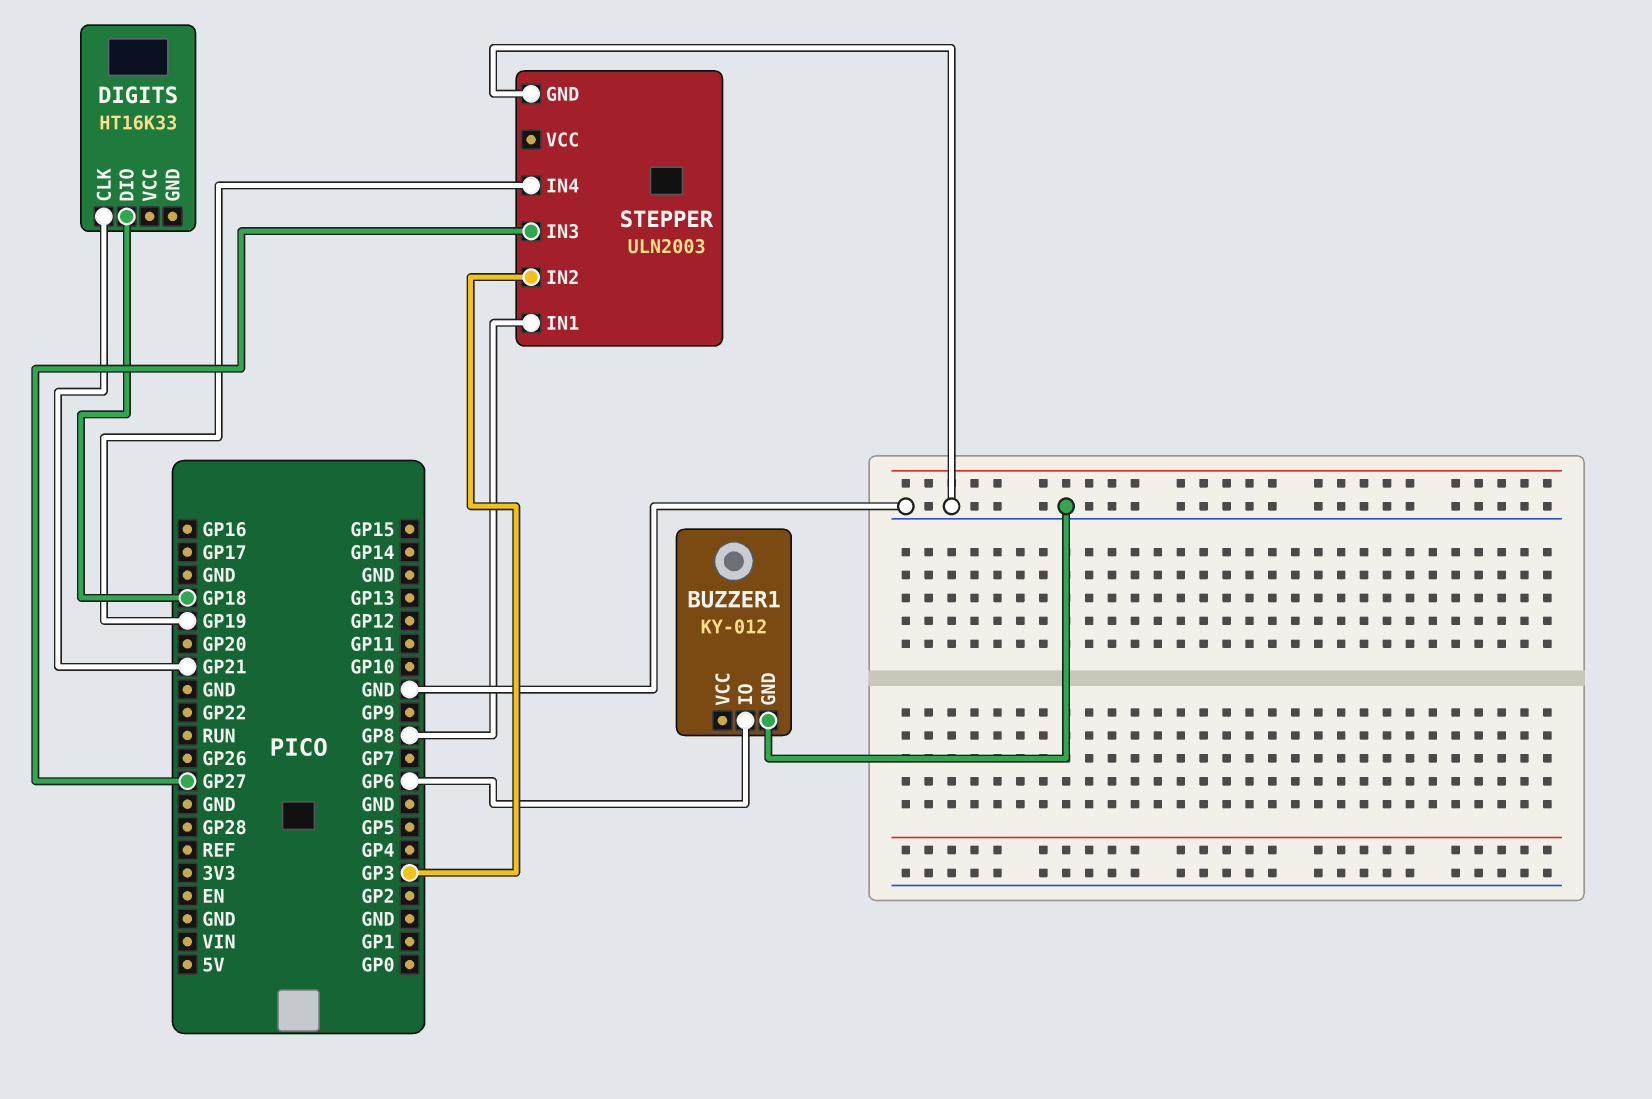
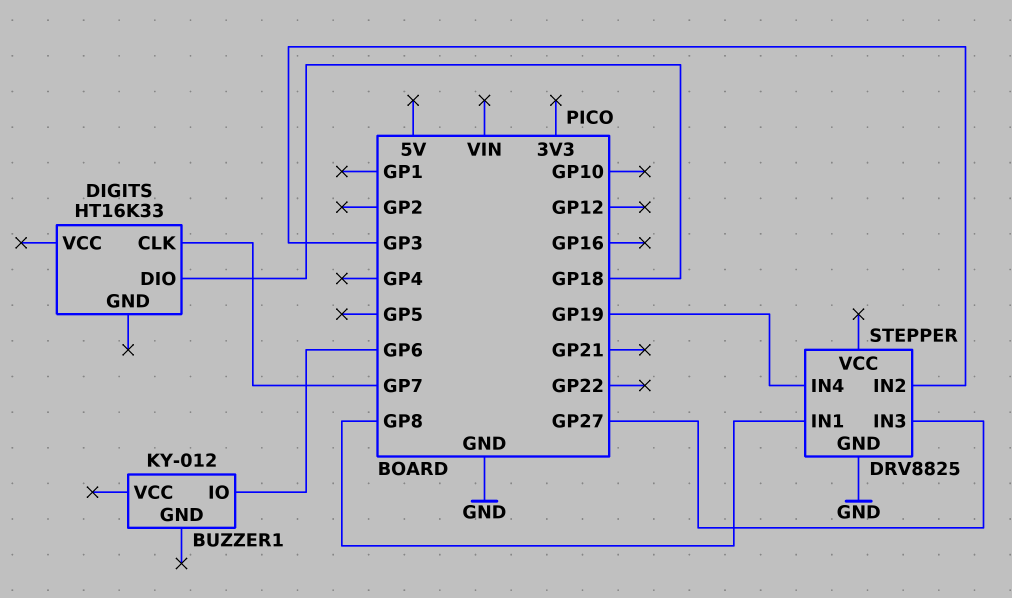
BUZZER1 pin GND: GND -> none
DIGITS pin CLK: GP21 -> GP7
STEPPER: ULN2003 -> DRV8825

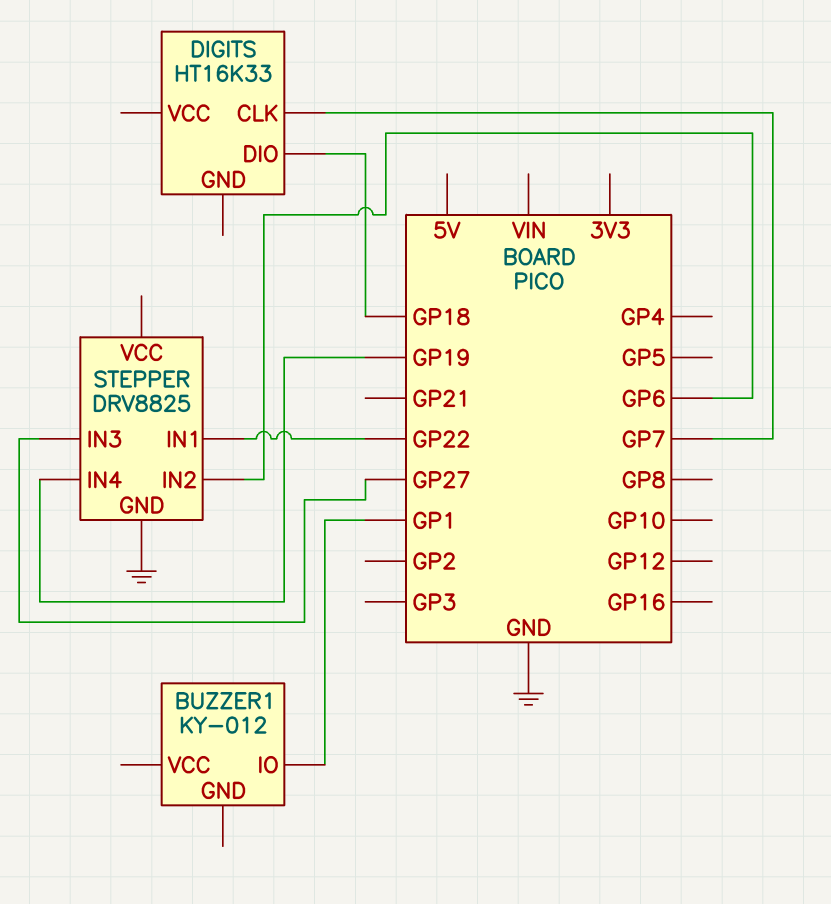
BUZZER1 pin IO: GP6 -> GP1
STEPPER pin IN1: GP8 -> GP22
STEPPER pin IN2: GP3 -> GP6

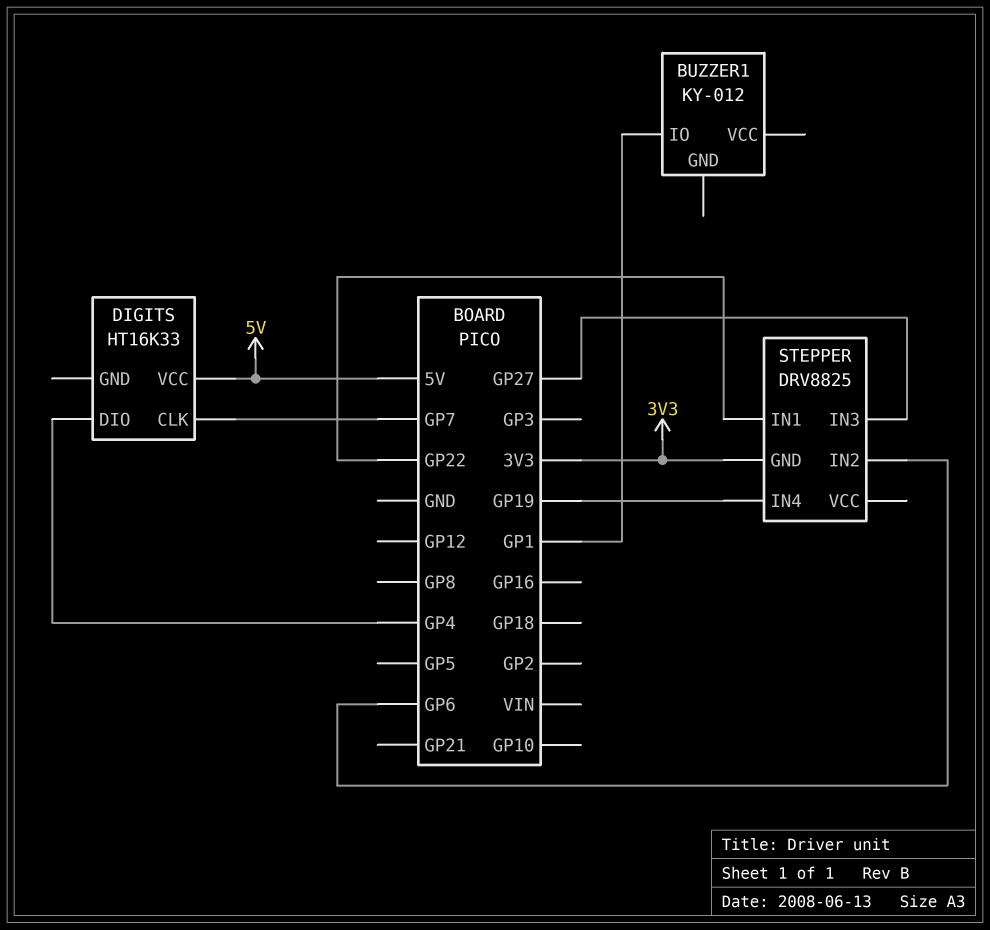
DIGITS pin DIO: GP18 -> GP4
DIGITS pin VCC: none -> 5V
STEPPER pin GND: GND -> 3V3

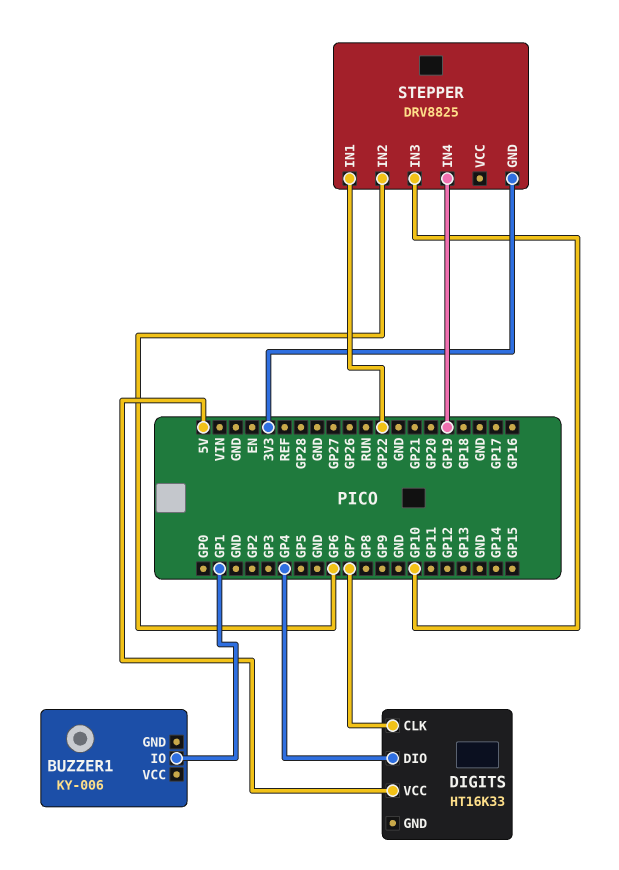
BUZZER1: KY-012 -> KY-006
STEPPER pin IN3: GP27 -> GP10

